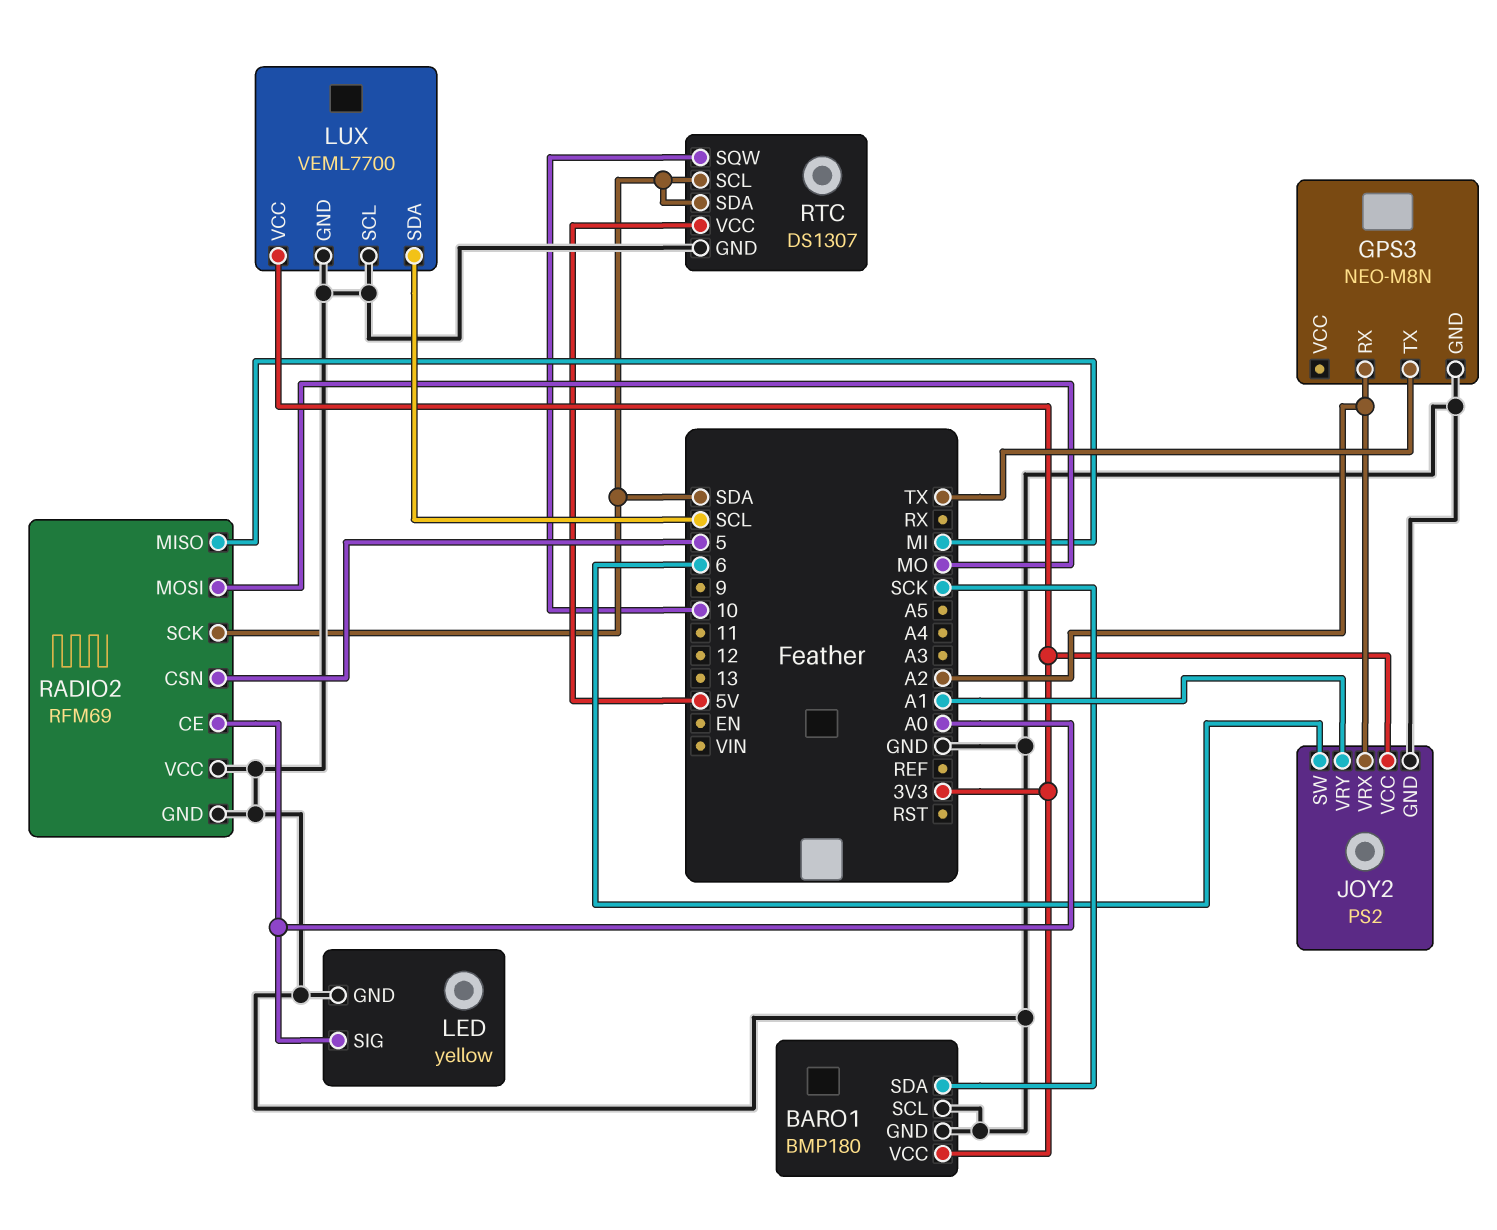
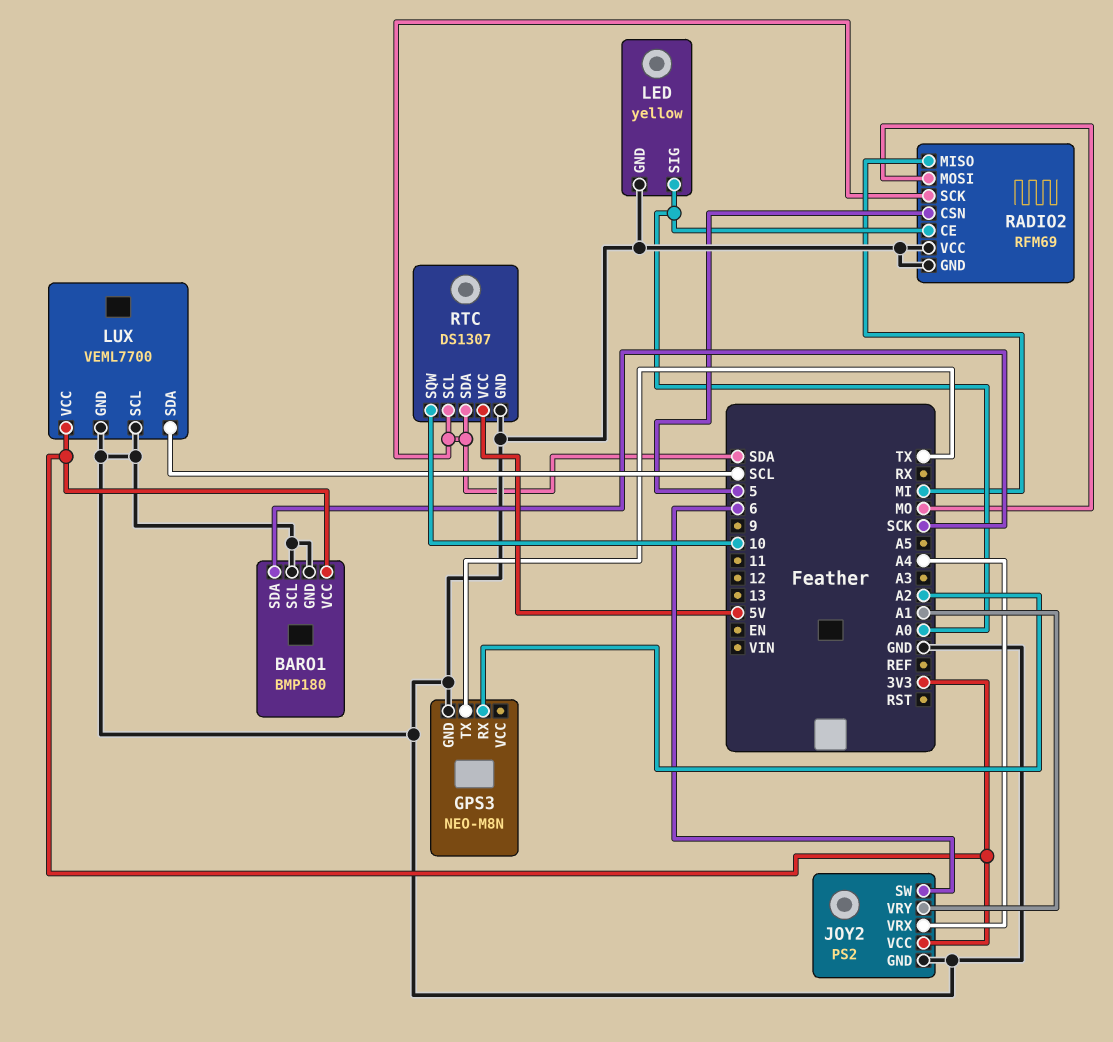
JOY2 pin VRX: A2 -> A4

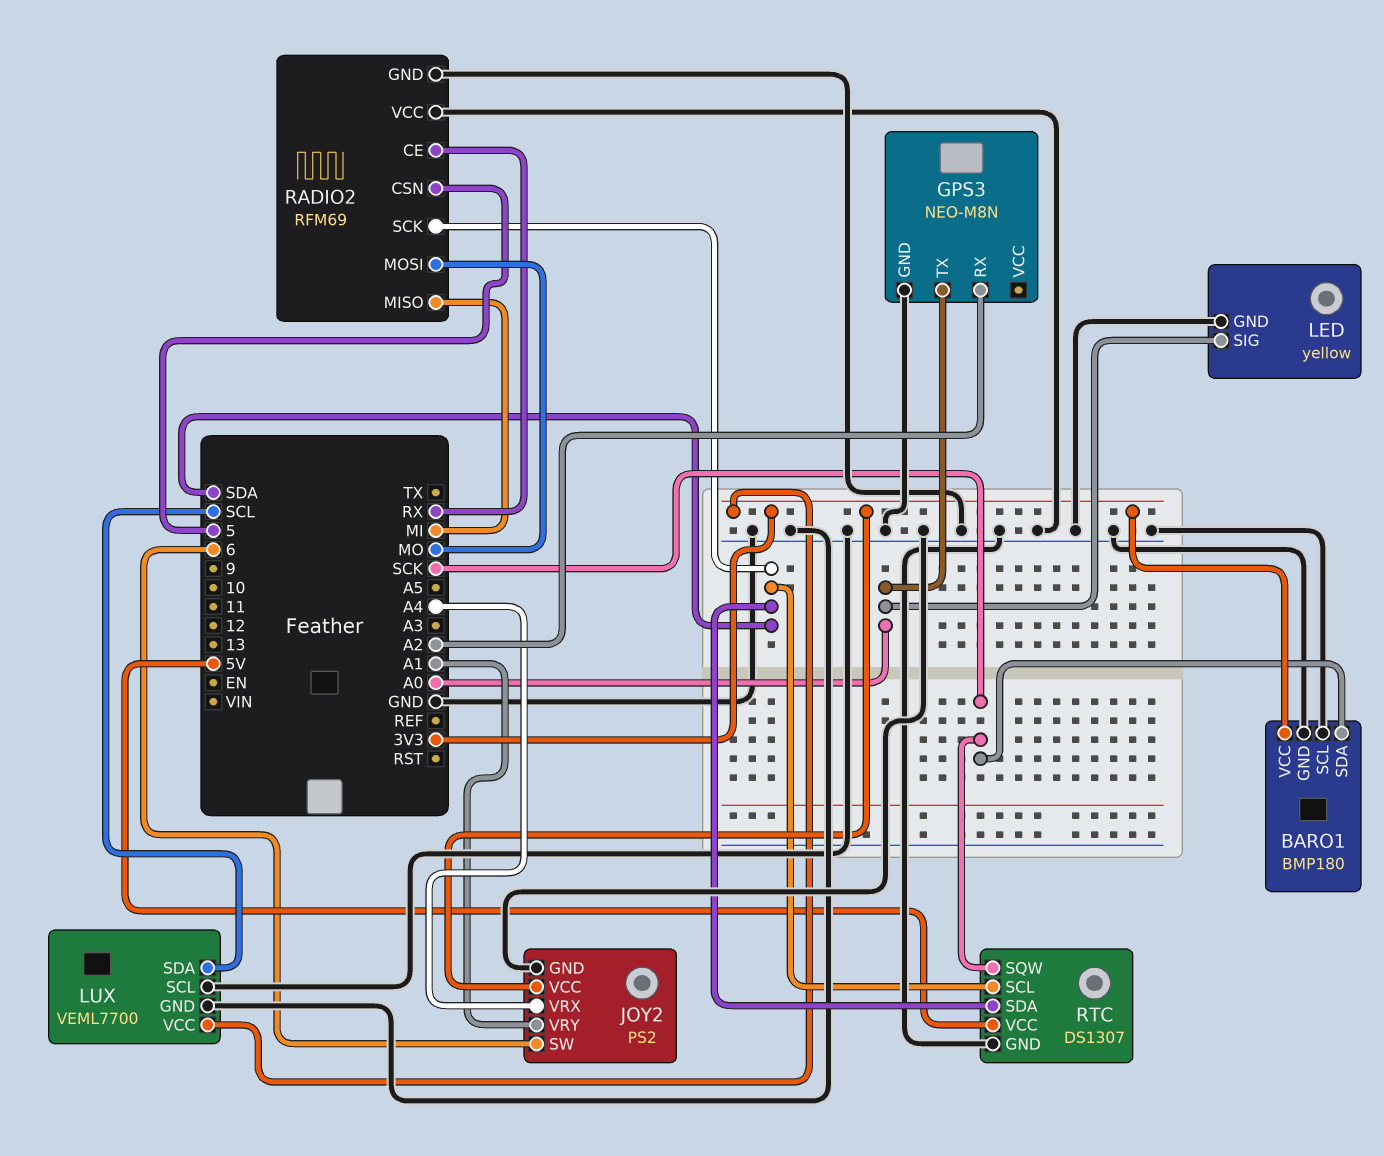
GPS3 pin TX: TX -> A0
RADIO2 pin CE: A0 -> RX
RTC pin SQW: 10 -> SCK

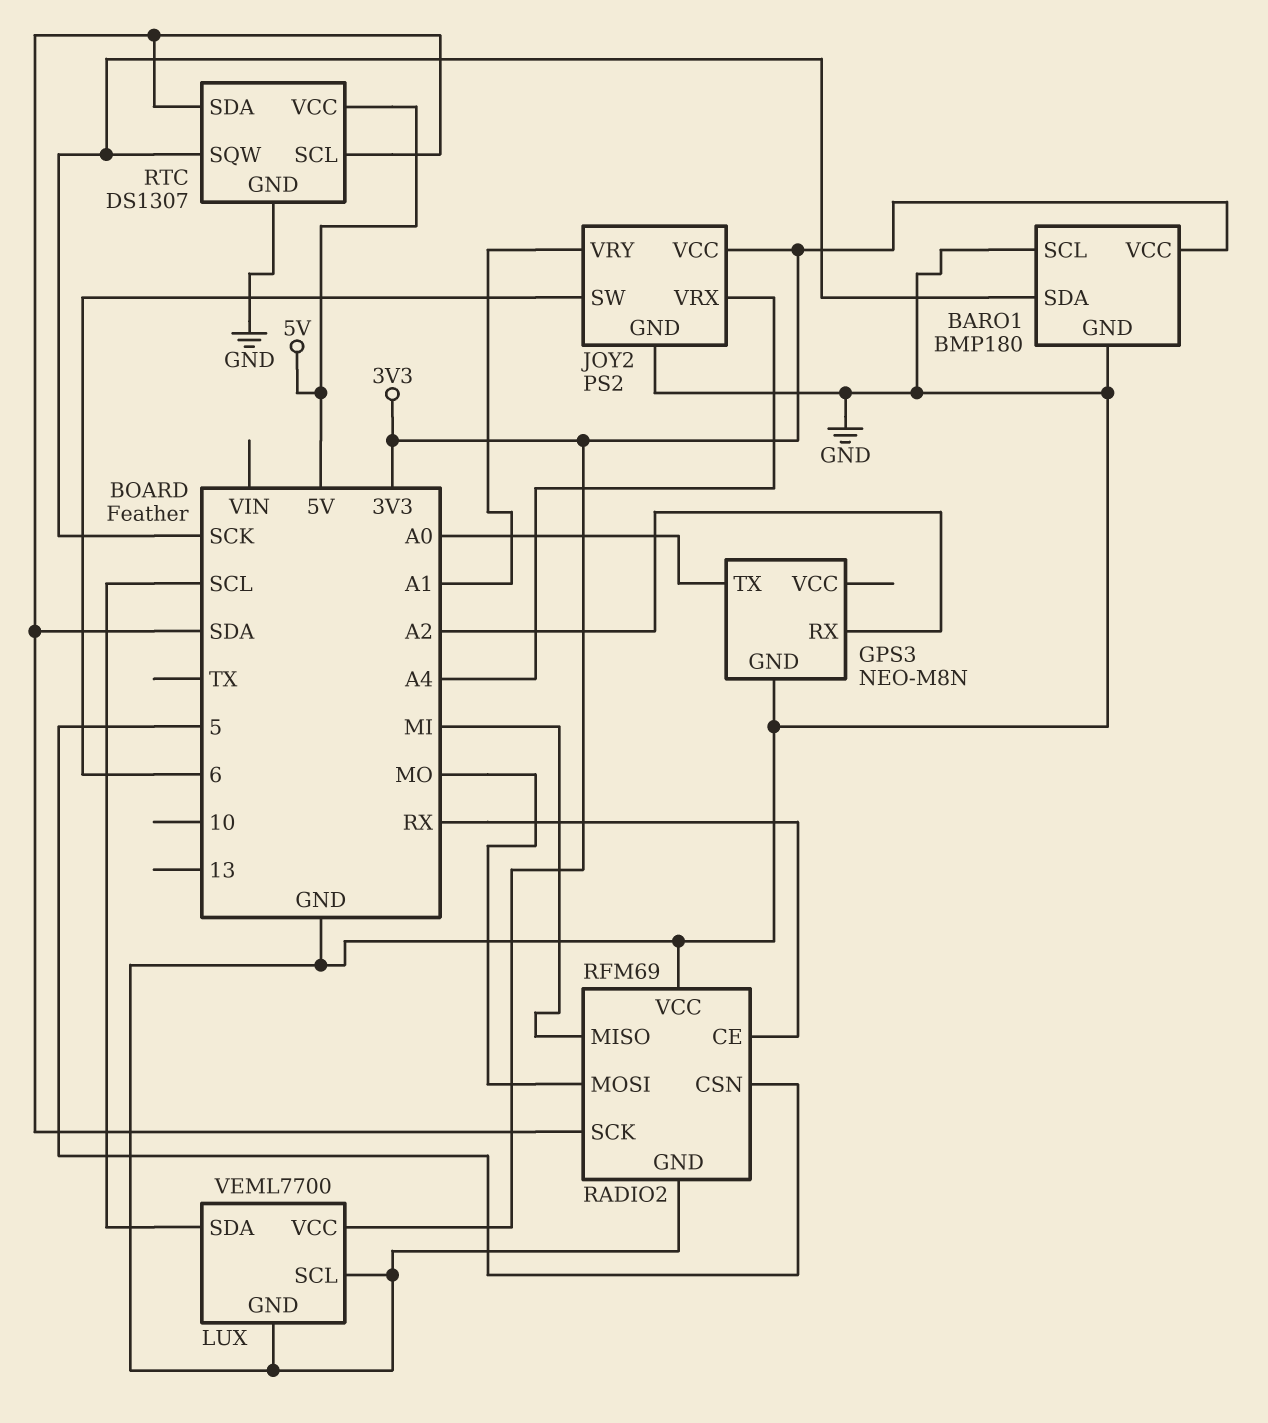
LED: yellow -> none
LED pin GND: GND -> none
LED pin SIG: A0 -> none

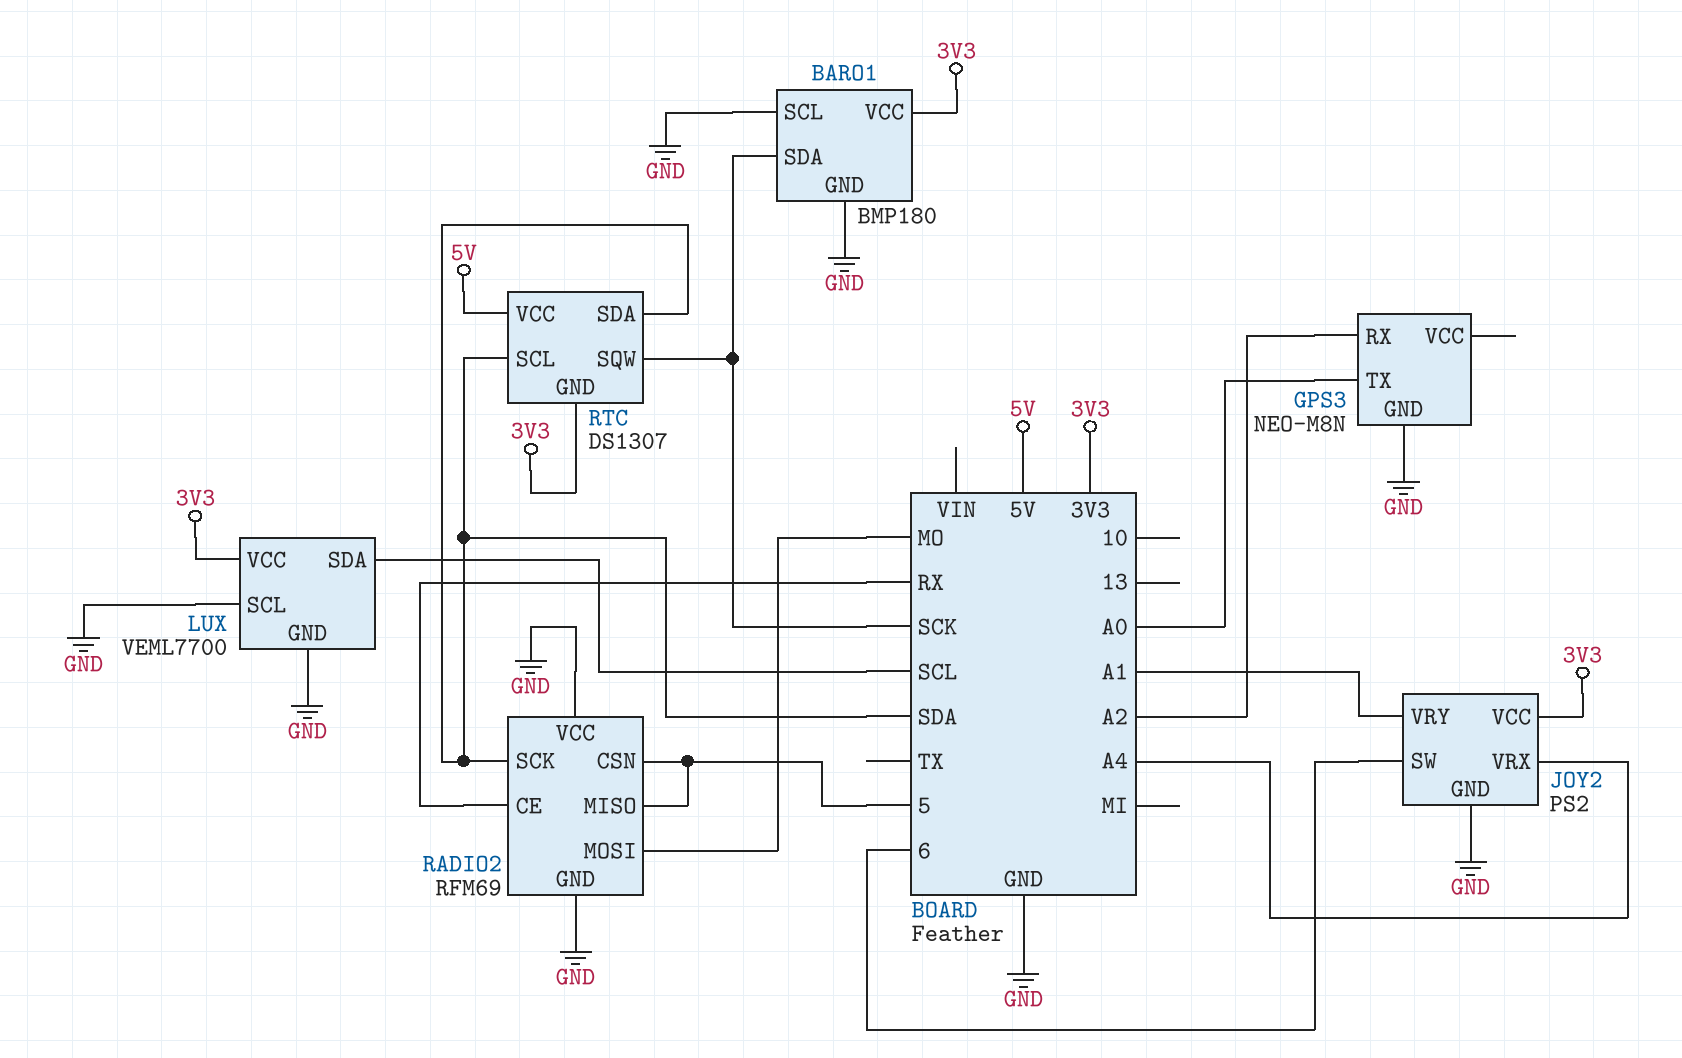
RADIO2 pin MISO: MI -> 5
RTC pin GND: GND -> 3V3

